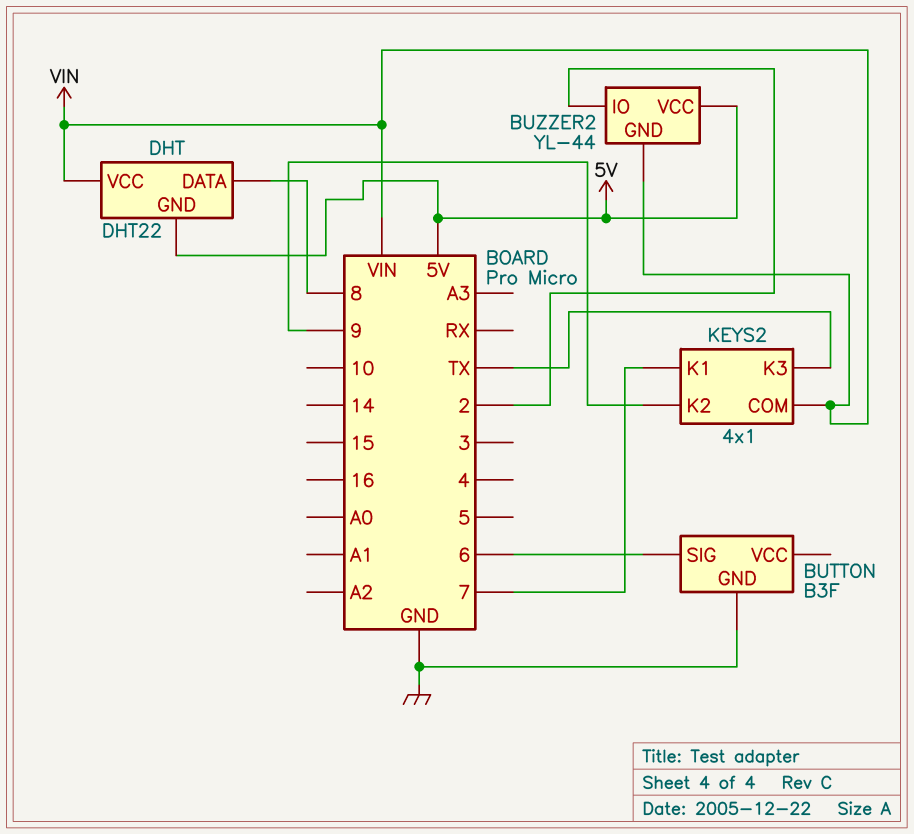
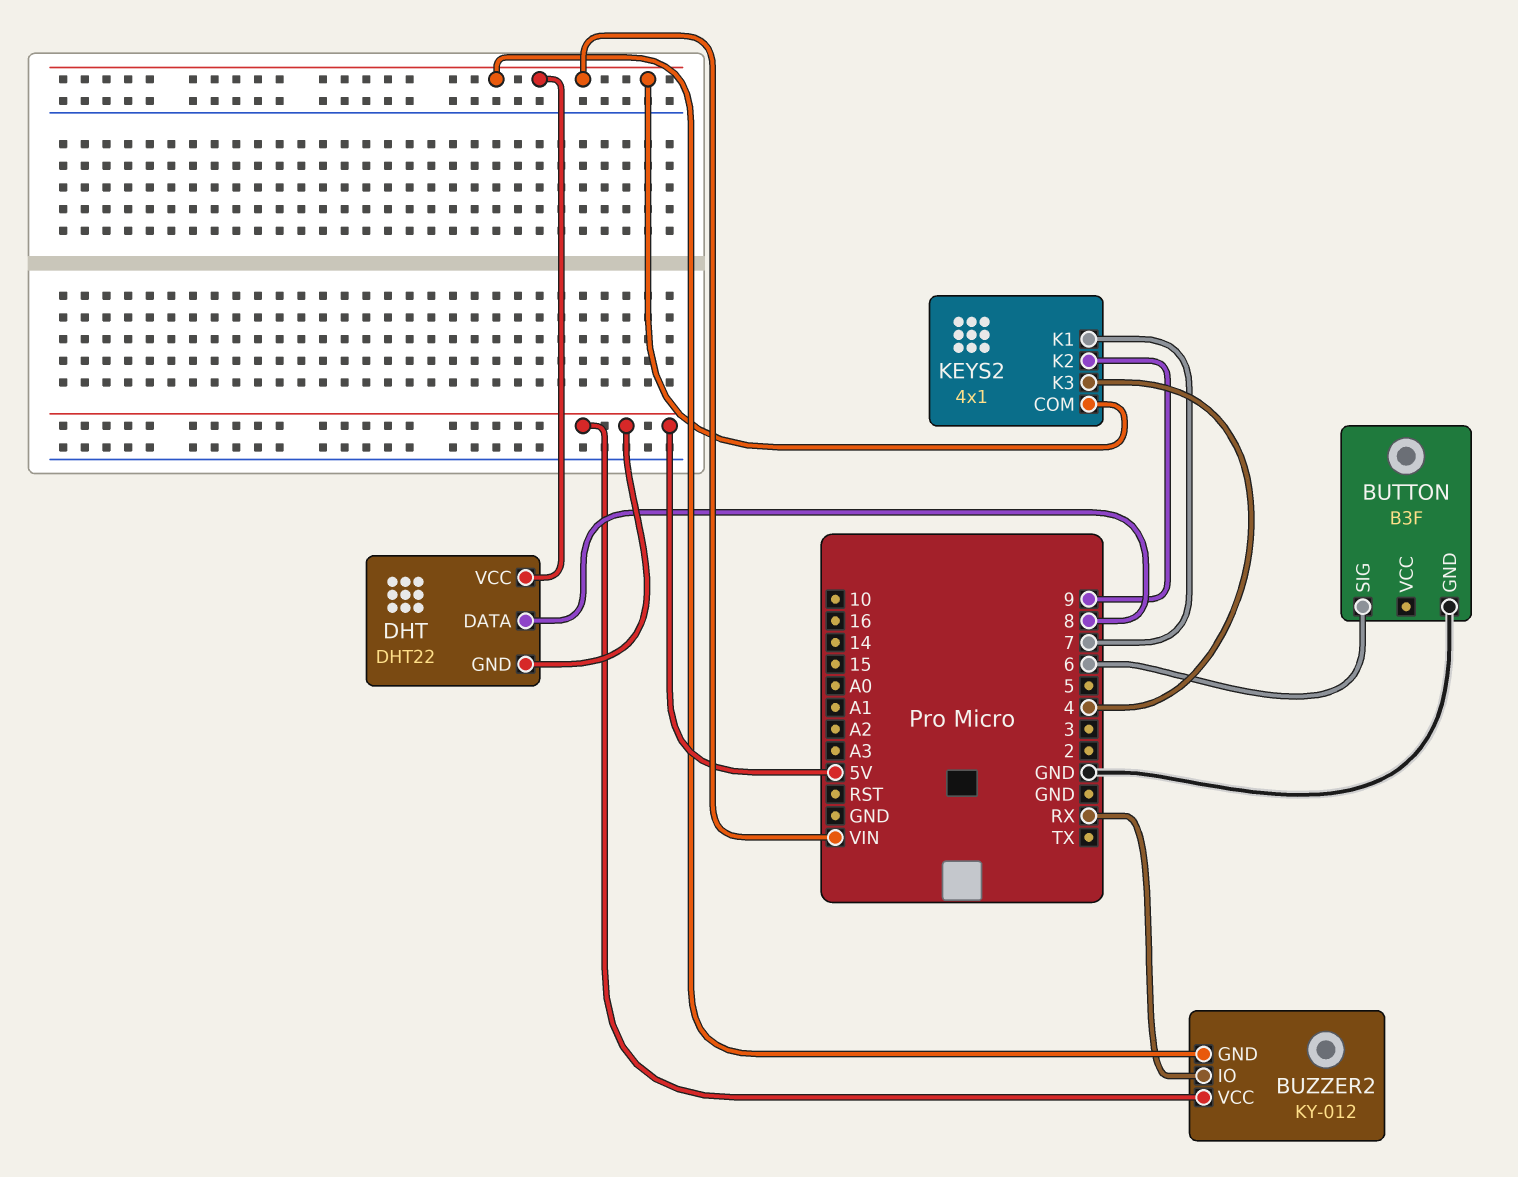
BUZZER2: YL-44 -> KY-012
BUZZER2 pin IO: 2 -> RX
KEYS2 pin K3: TX -> 4

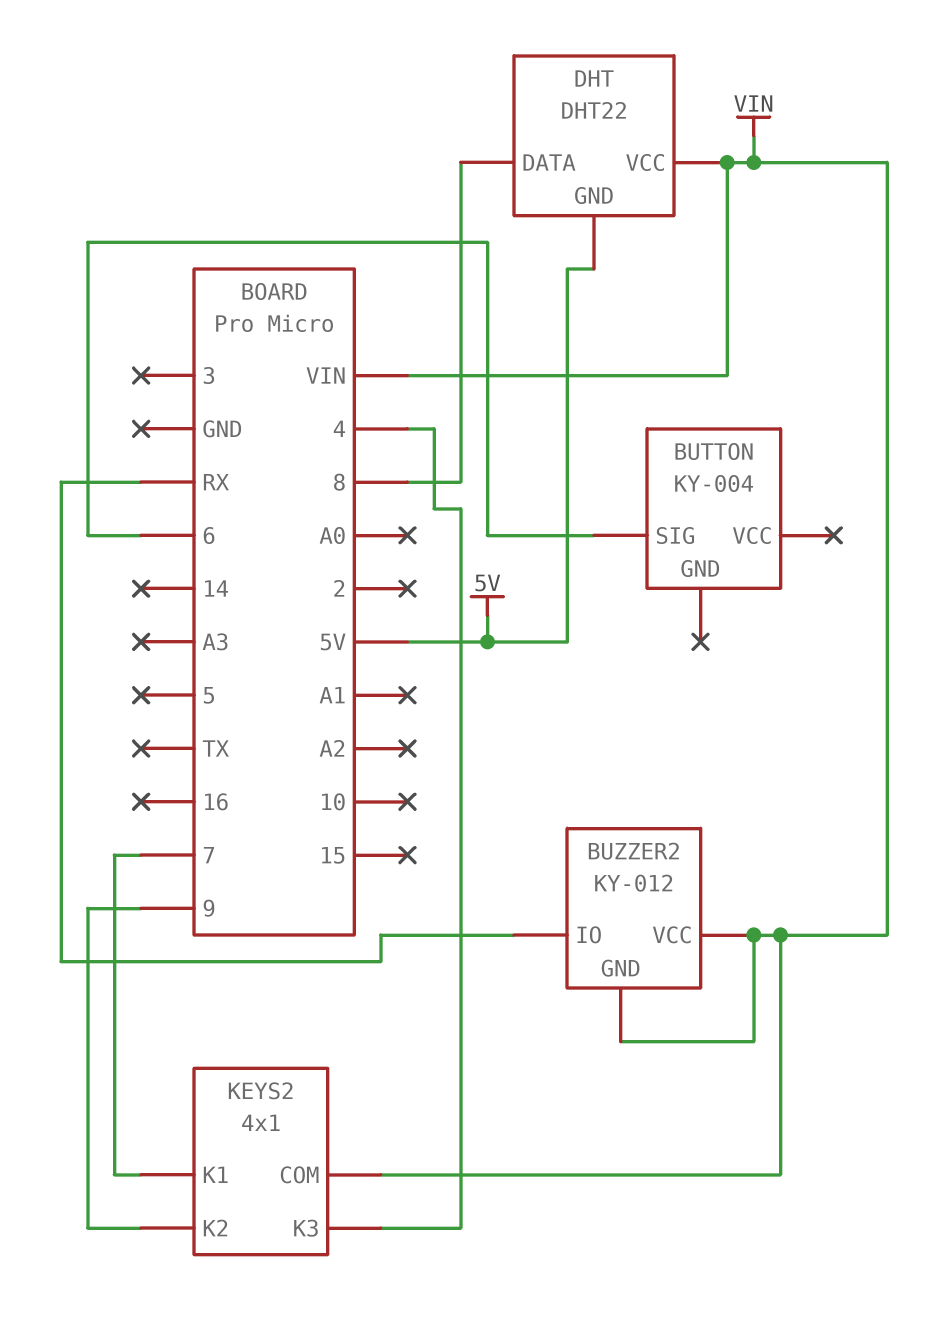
BUTTON: B3F -> KY-004
BUTTON pin GND: GND -> none
BUZZER2 pin VCC: 5V -> VIN

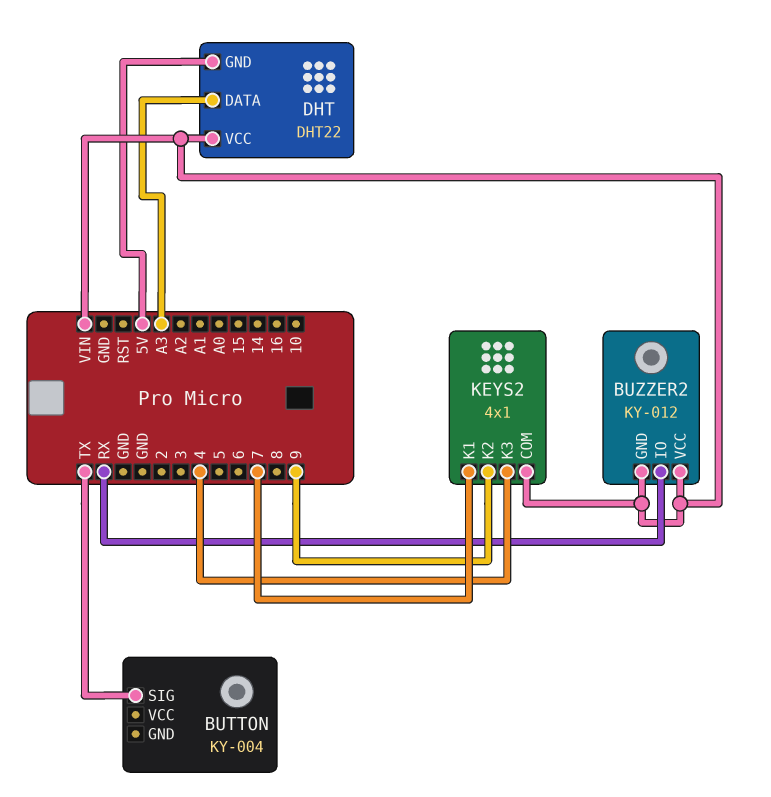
BUTTON pin SIG: 6 -> TX
DHT pin DATA: 8 -> A3

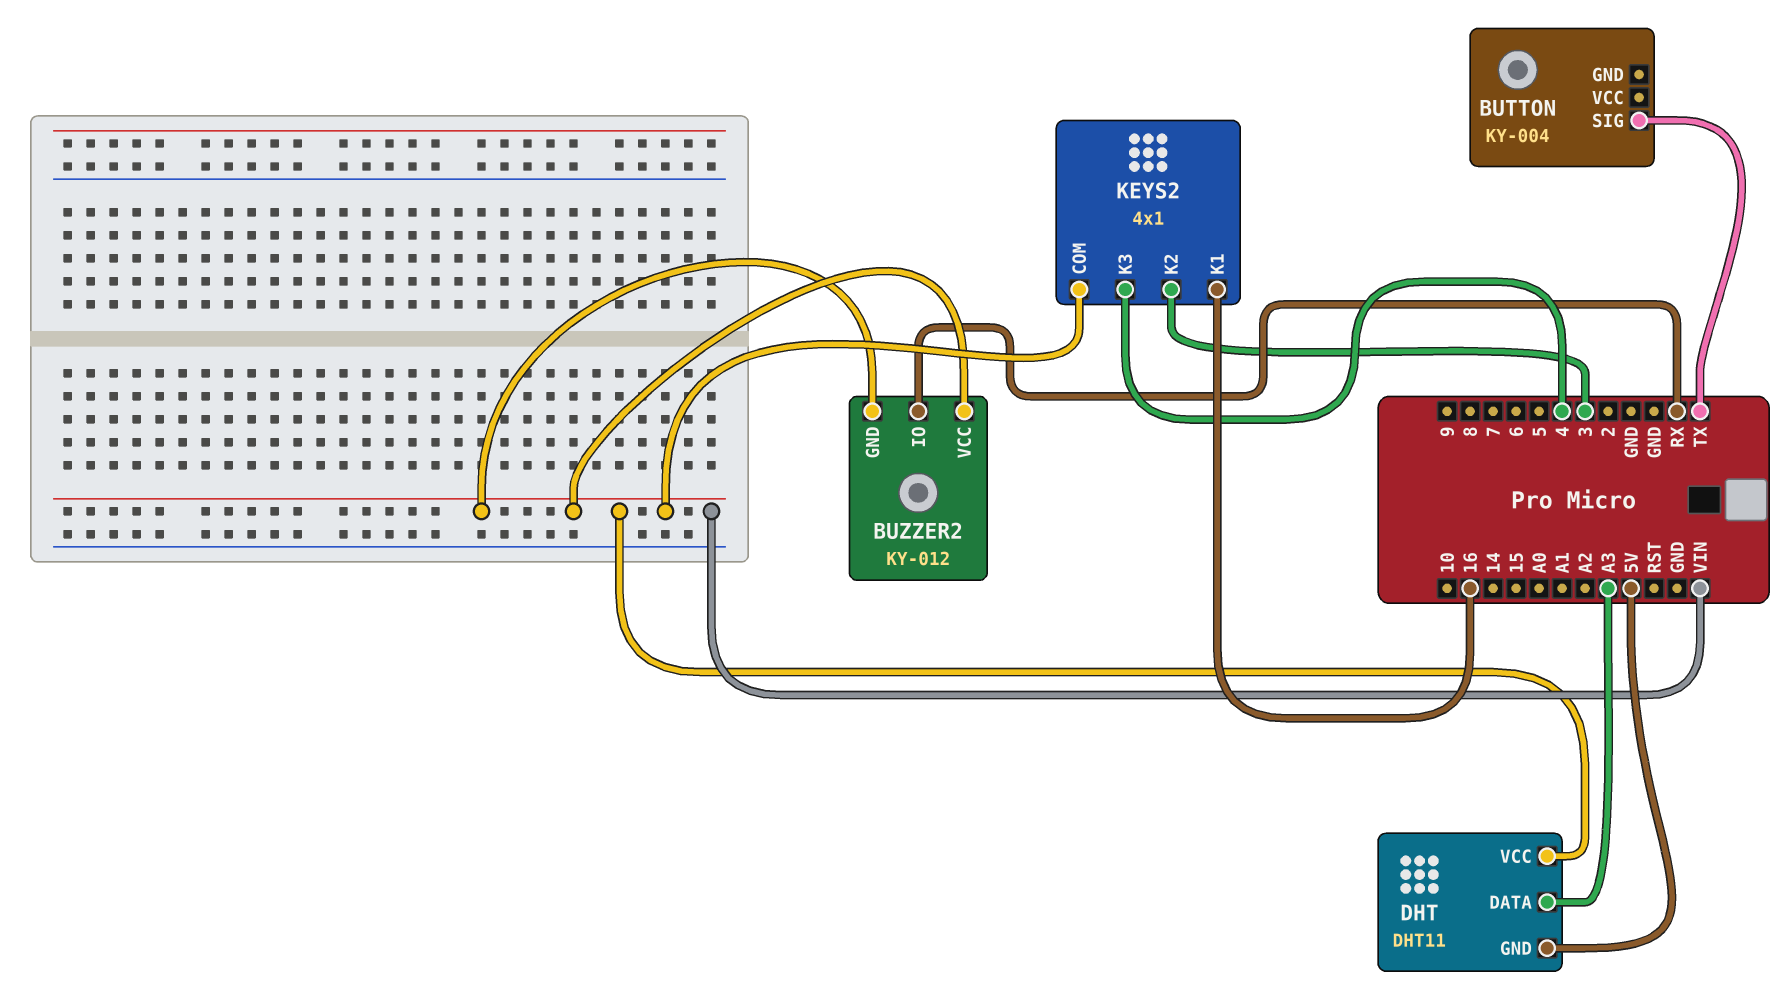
DHT: DHT22 -> DHT11
KEYS2 pin K1: 7 -> 16
KEYS2 pin K2: 9 -> 3

